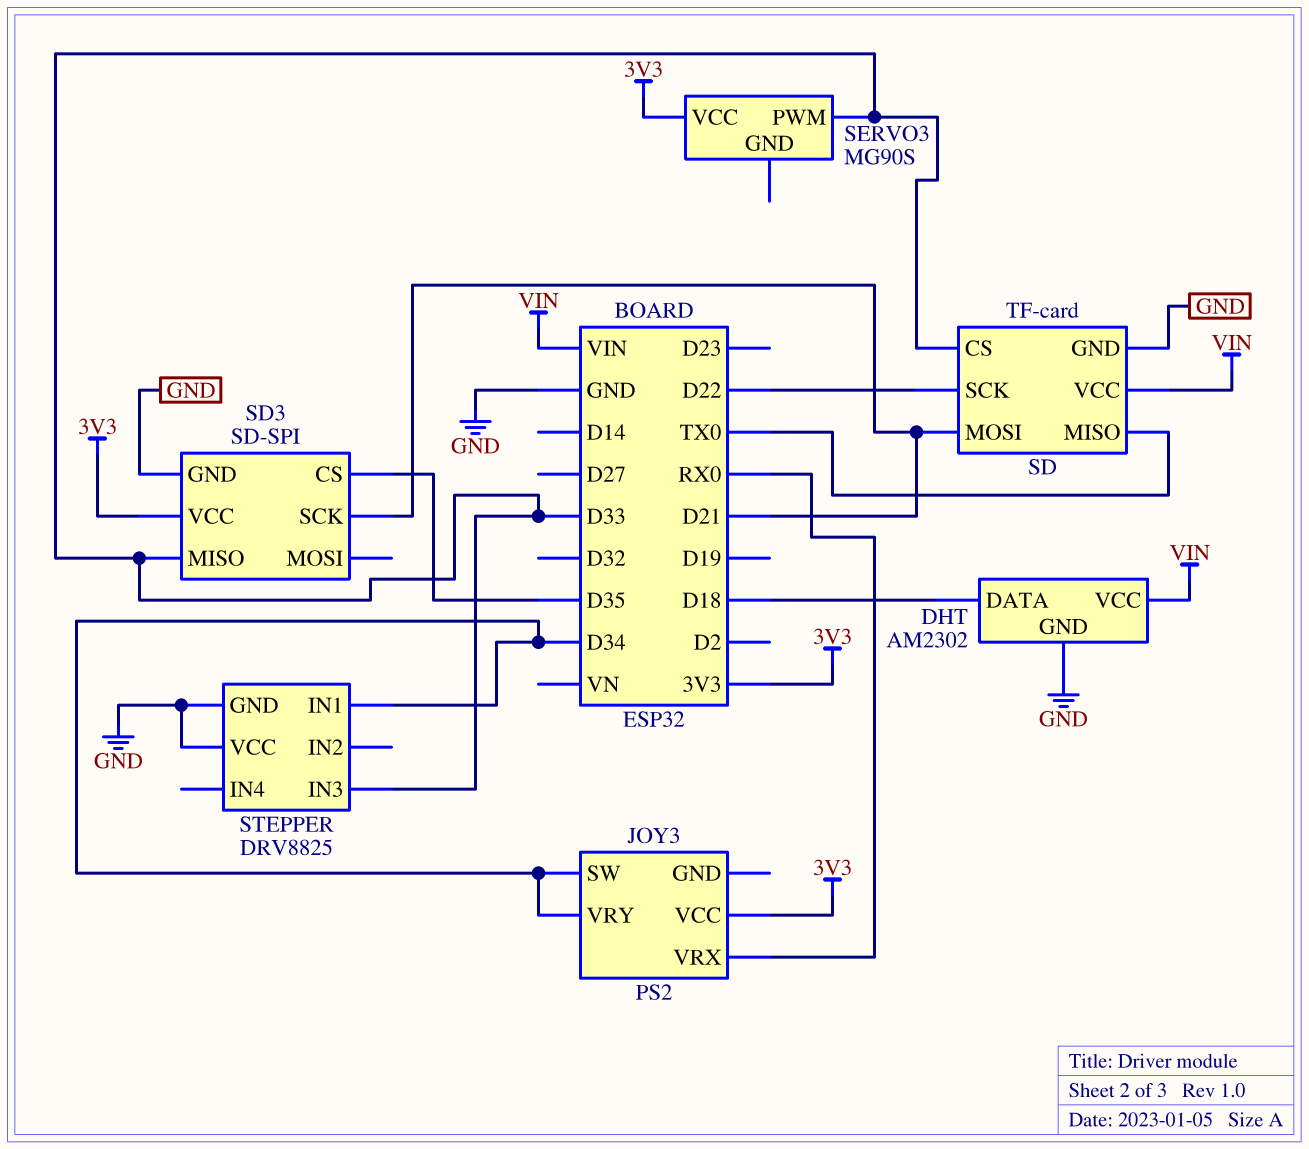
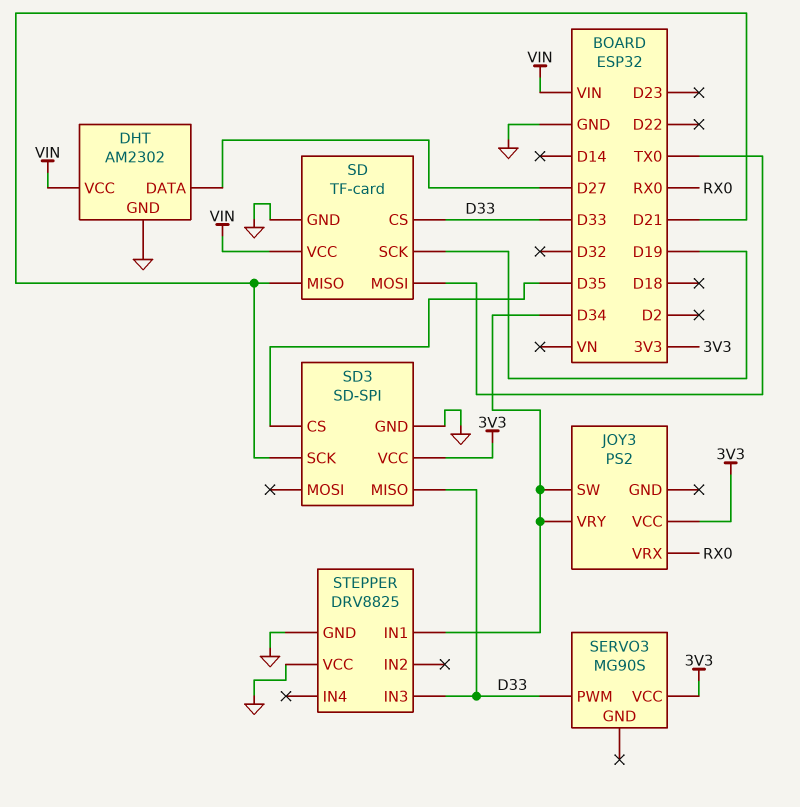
DHT pin DATA: D18 -> D27
SD pin MISO: TX0 -> D21
SD pin MOSI: D21 -> TX0
SD pin SCK: D22 -> D19

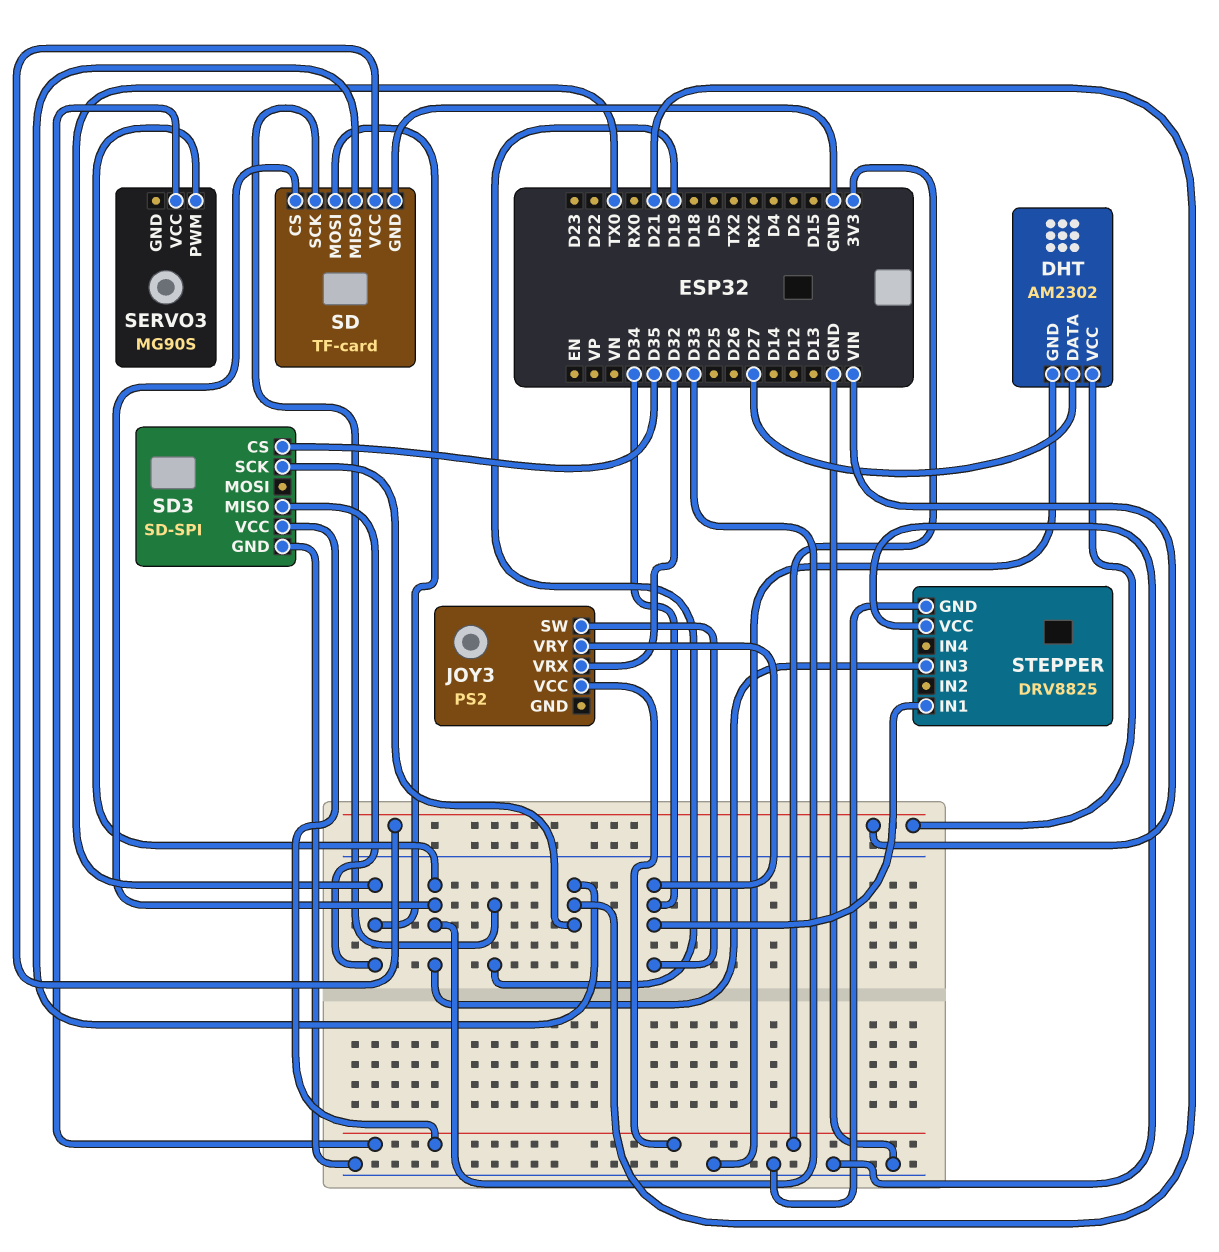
JOY3 pin VRX: RX0 -> D32
SD3 pin MISO: D33 -> TX0

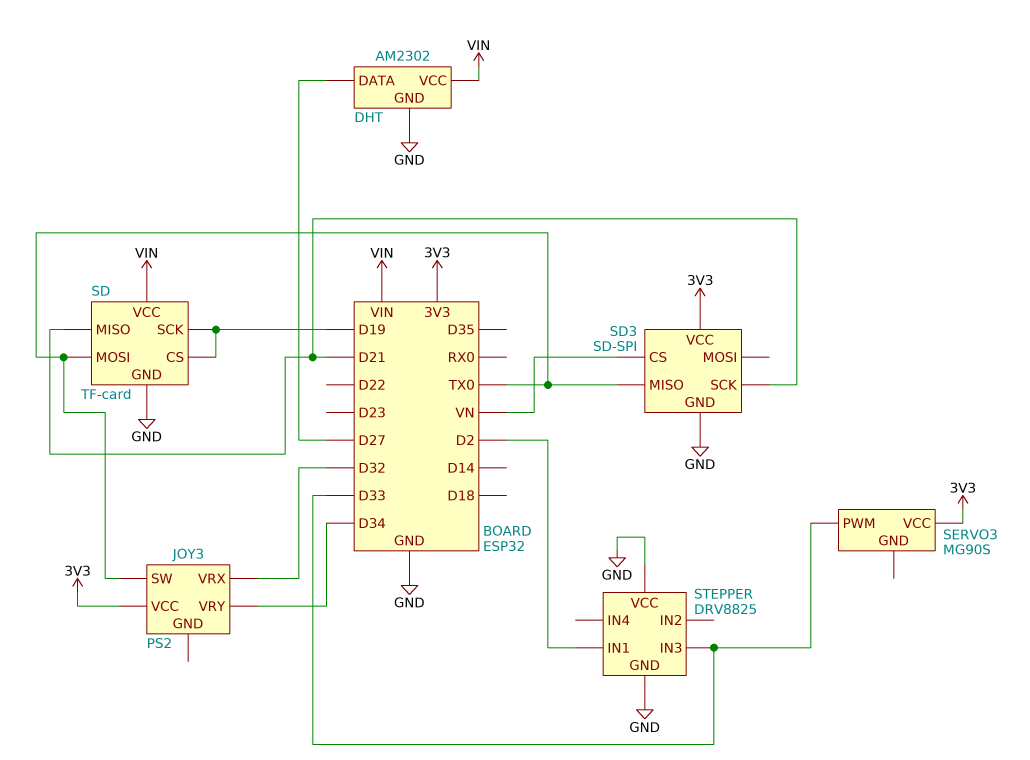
JOY3 pin SW: D34 -> TX0
SD pin CS: D33 -> D19
SD3 pin CS: D35 -> VN
STEPPER pin IN1: D34 -> D2

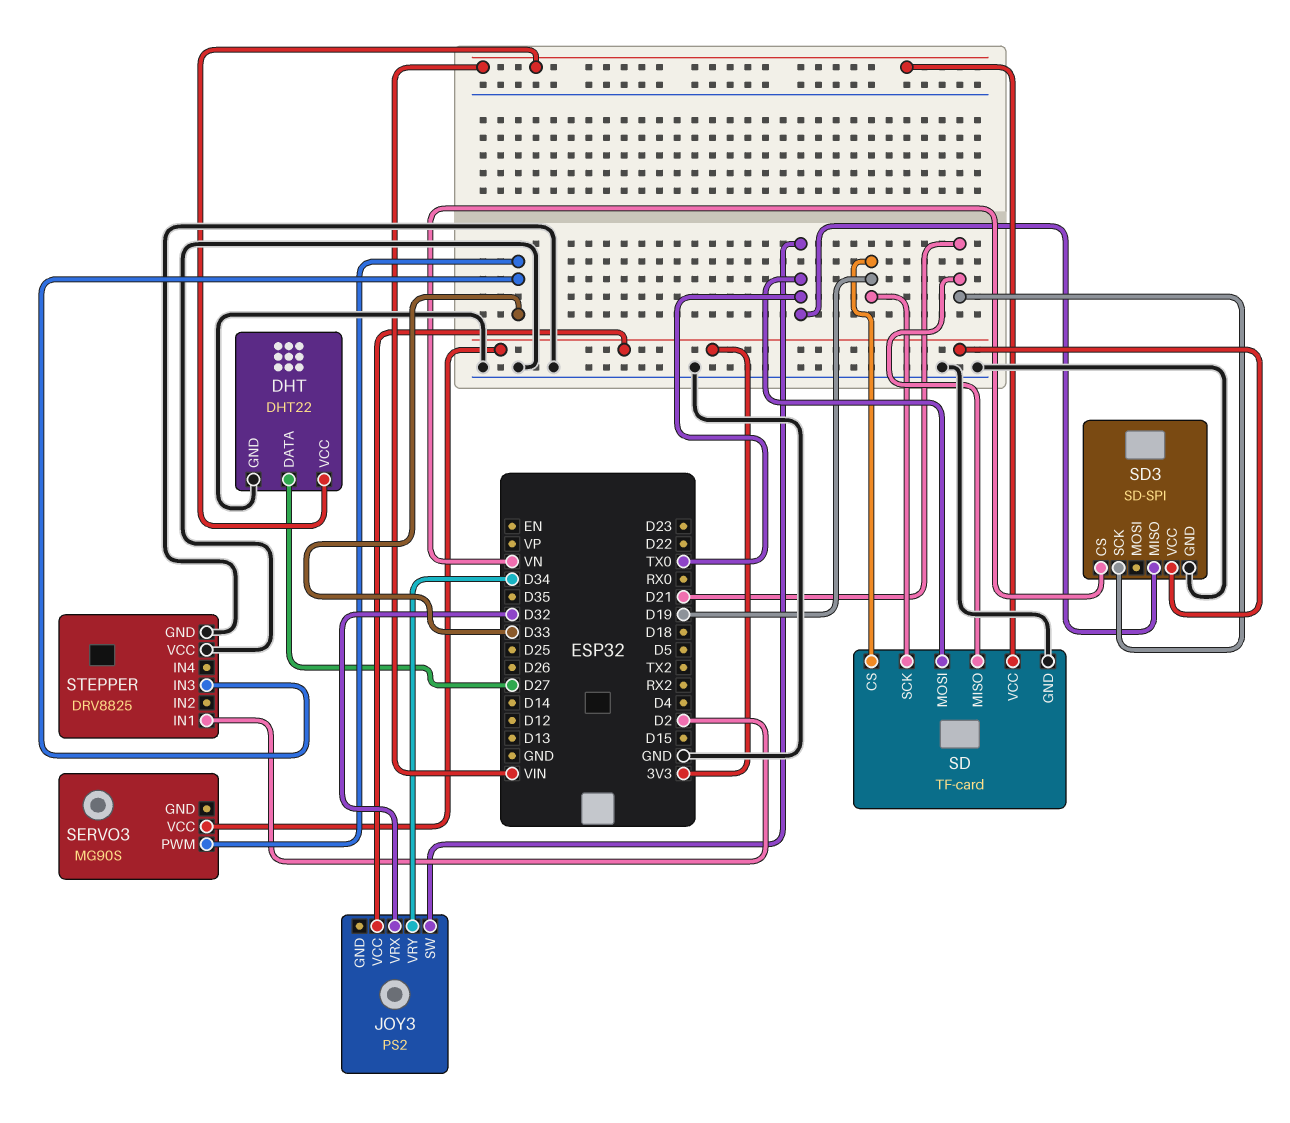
DHT: AM2302 -> DHT22

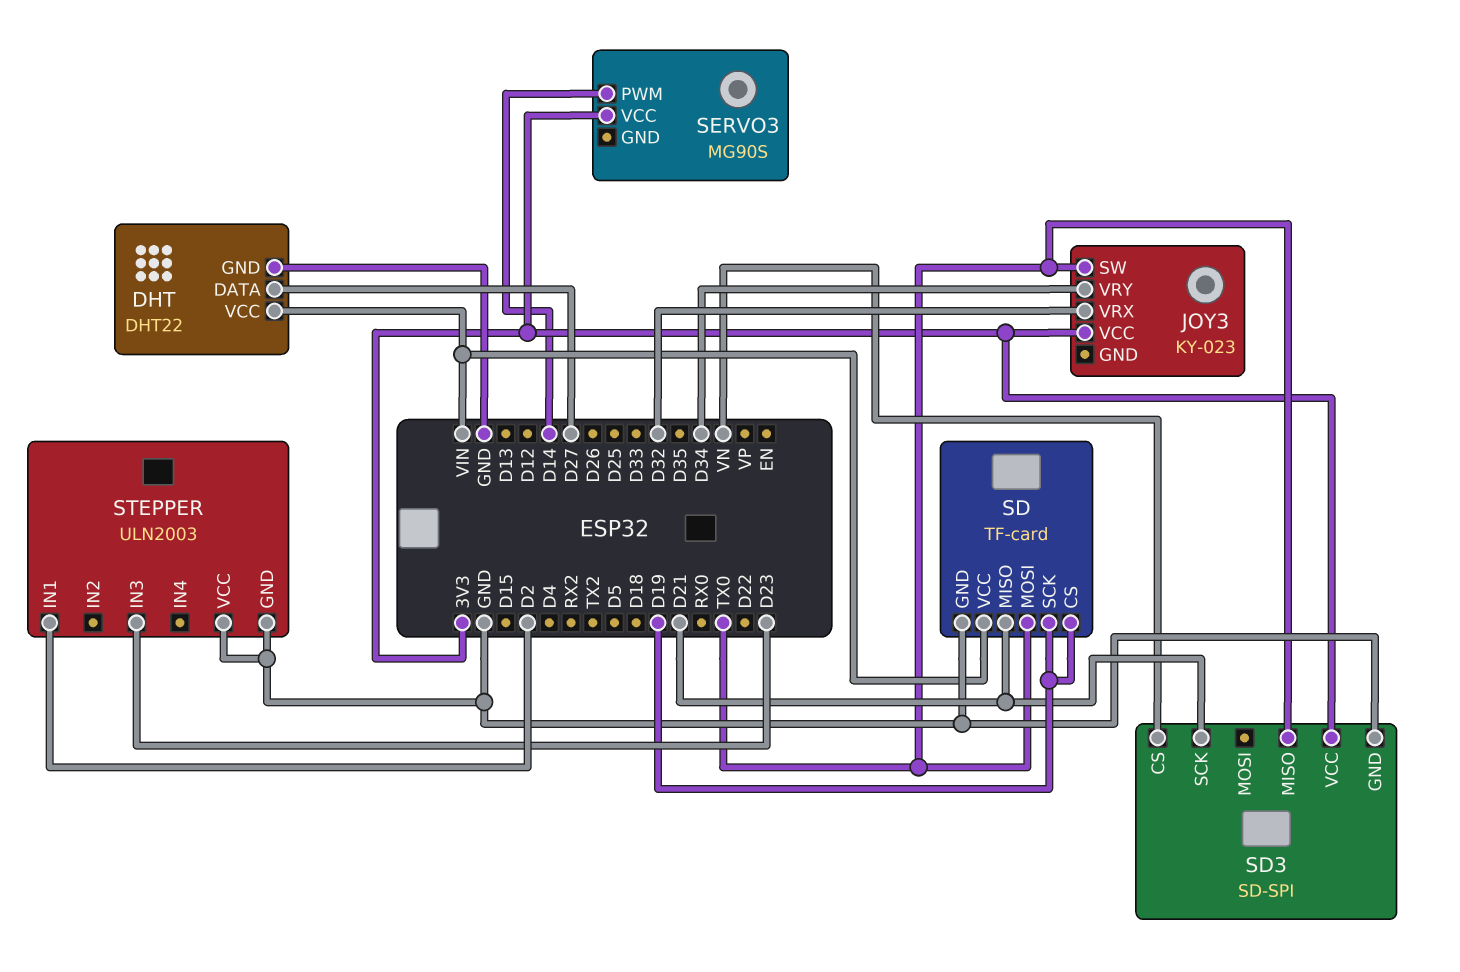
JOY3: PS2 -> KY-023
SERVO3 pin PWM: D33 -> D14
STEPPER: DRV8825 -> ULN2003
STEPPER pin IN3: D33 -> D23

